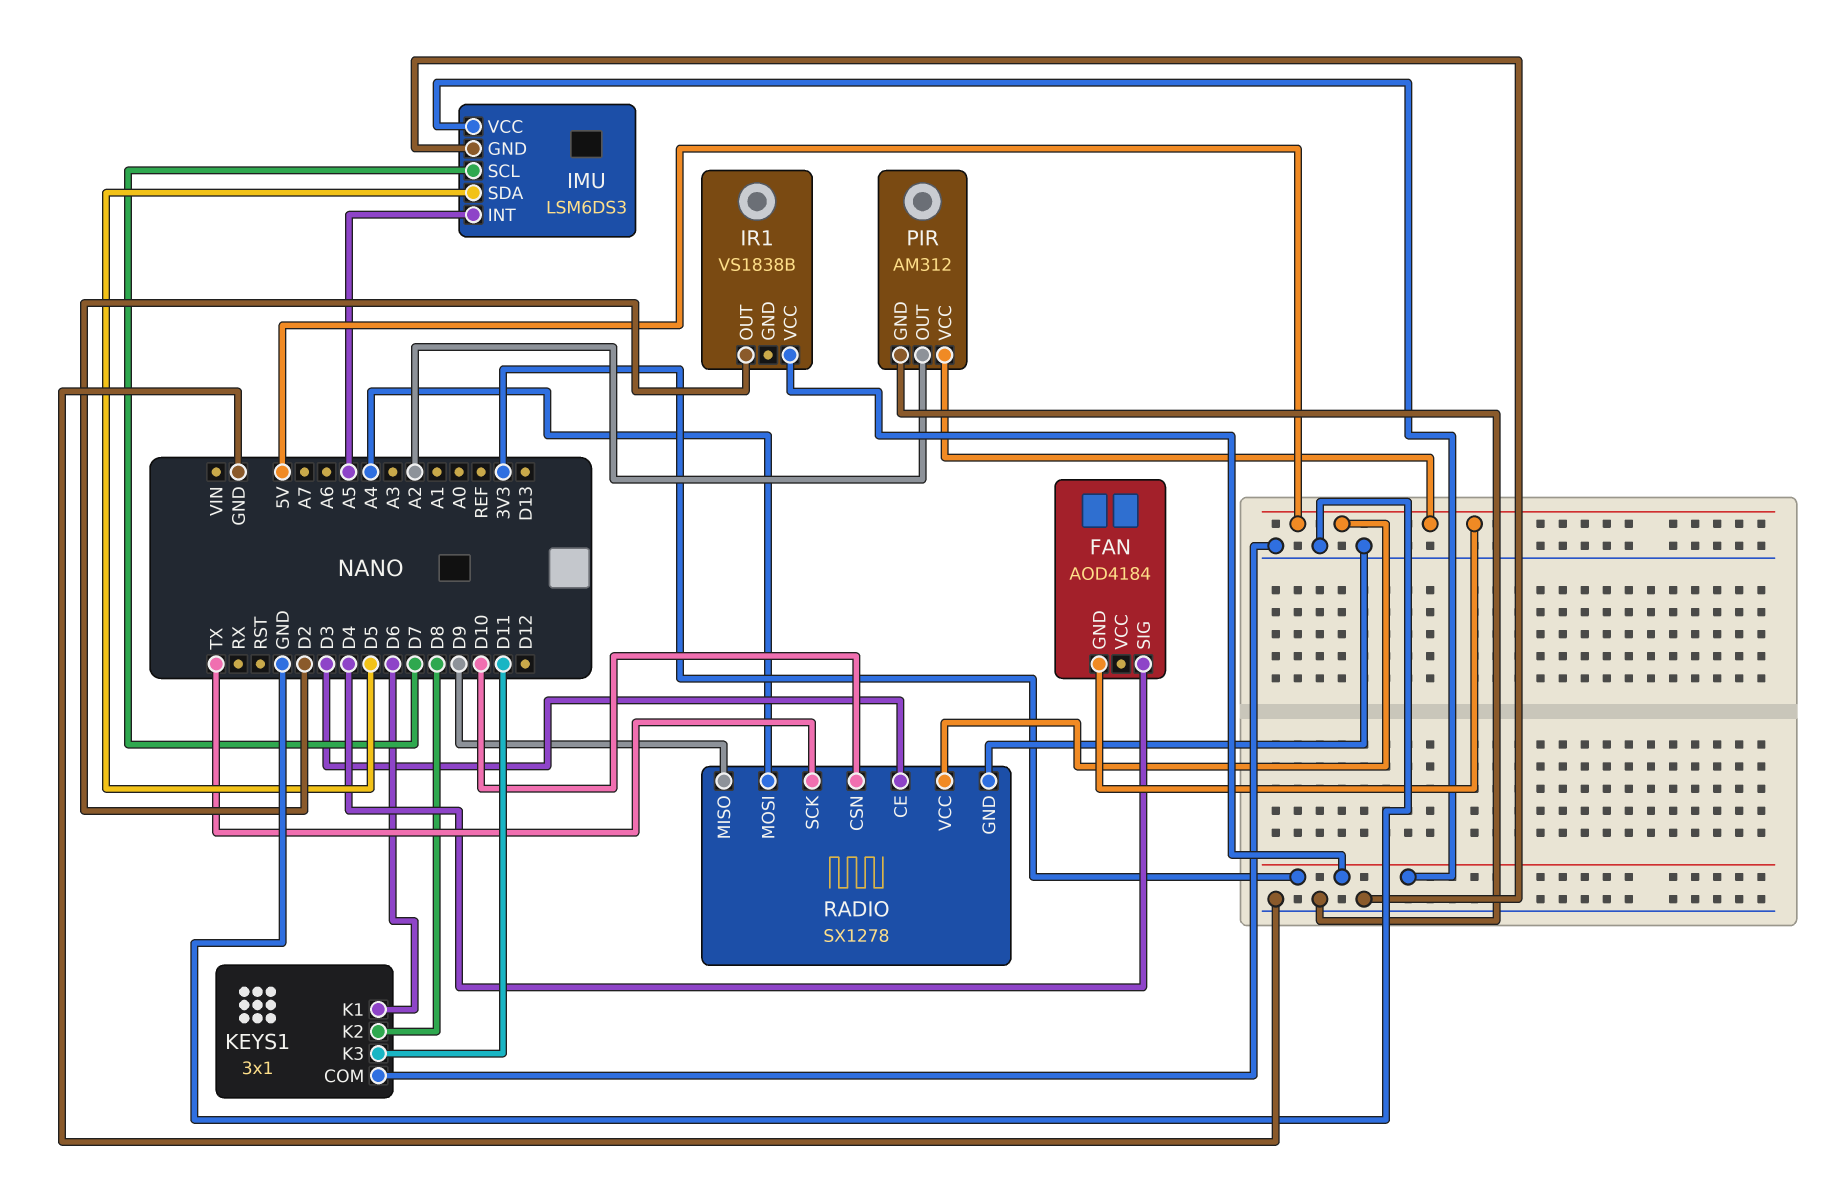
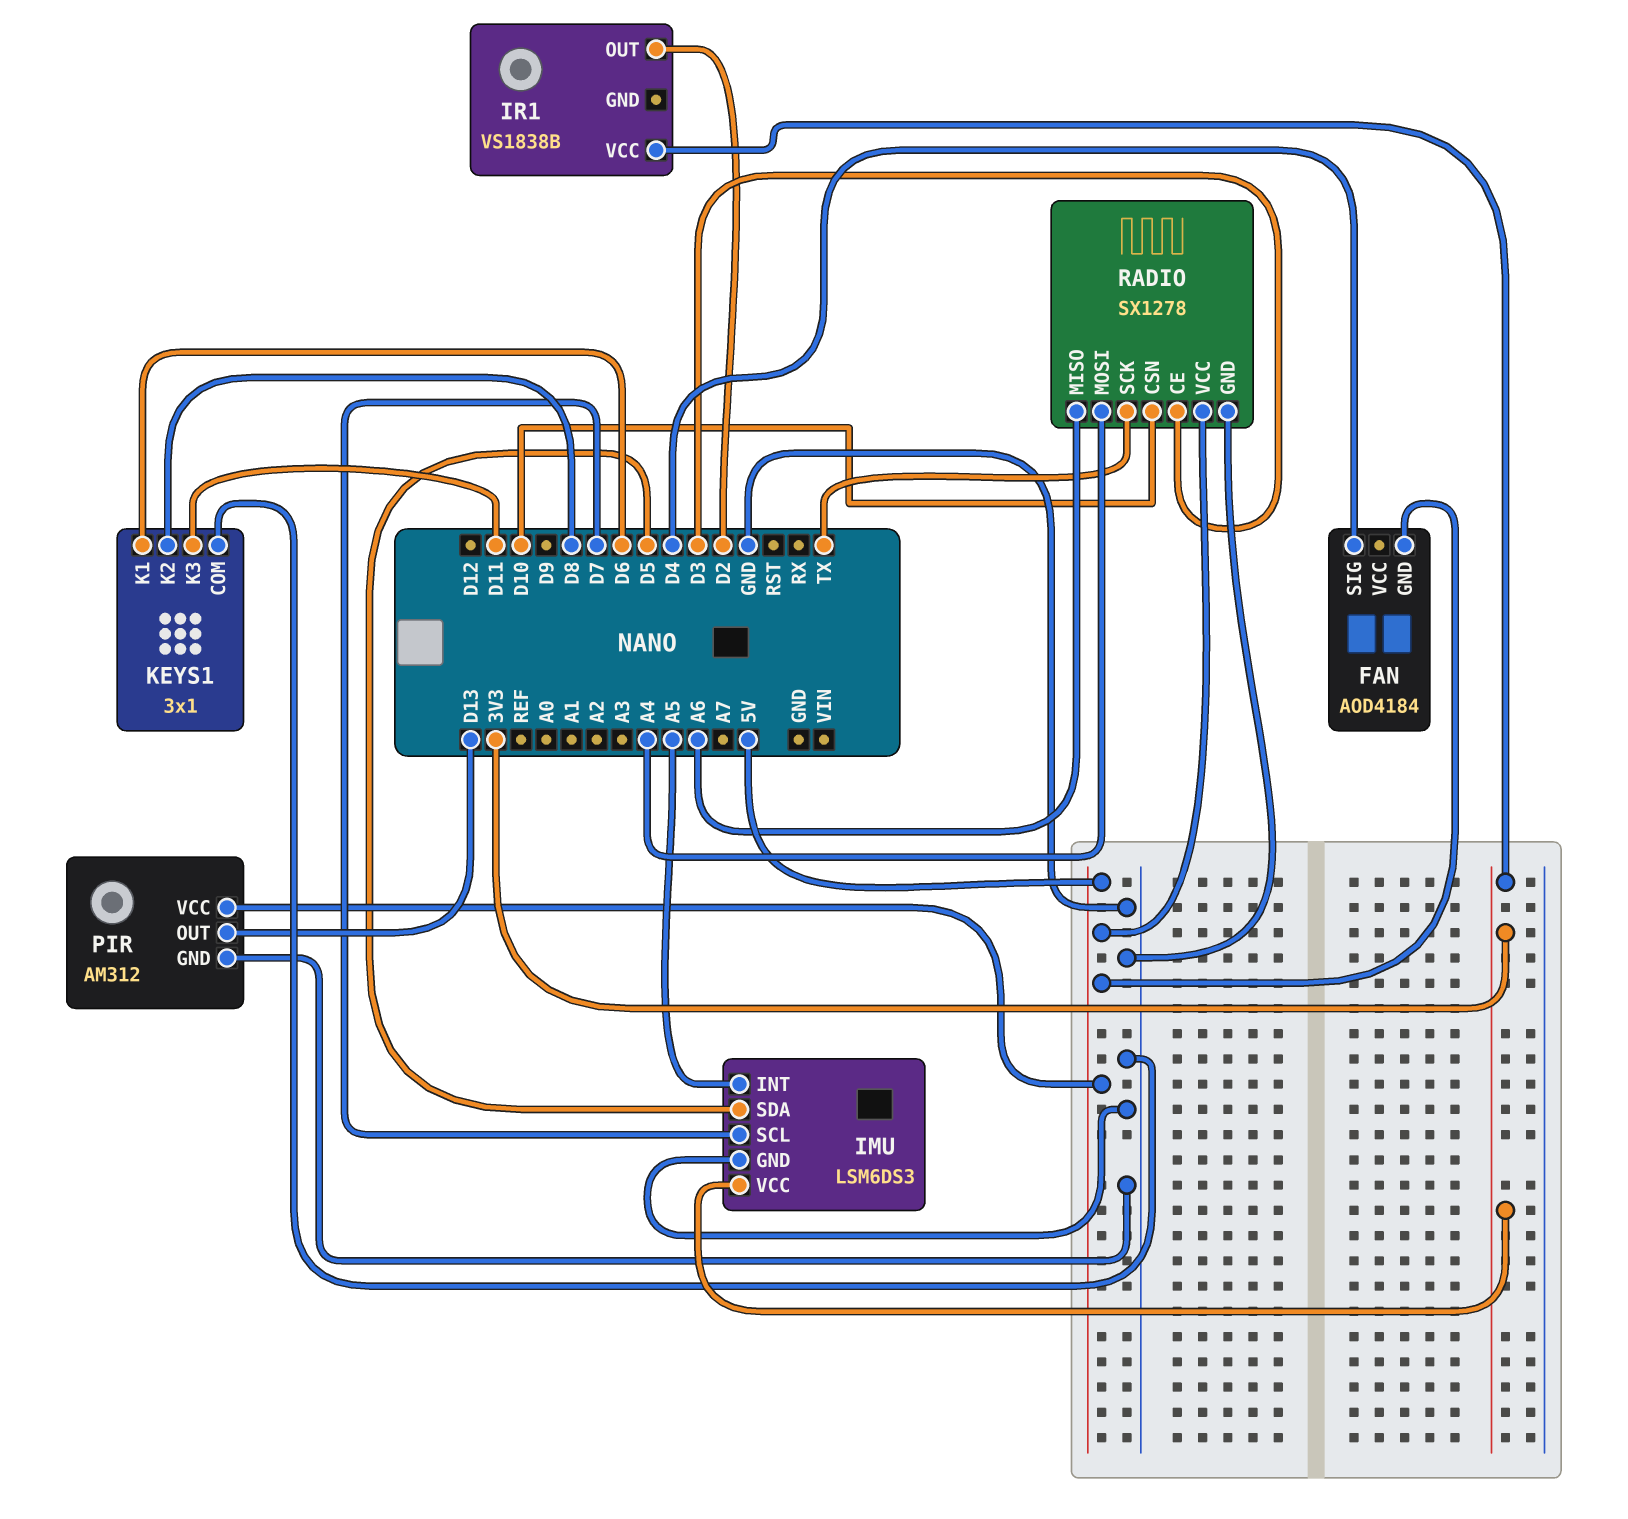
PIR pin OUT: A2 -> D13
RADIO pin MISO: D9 -> A6

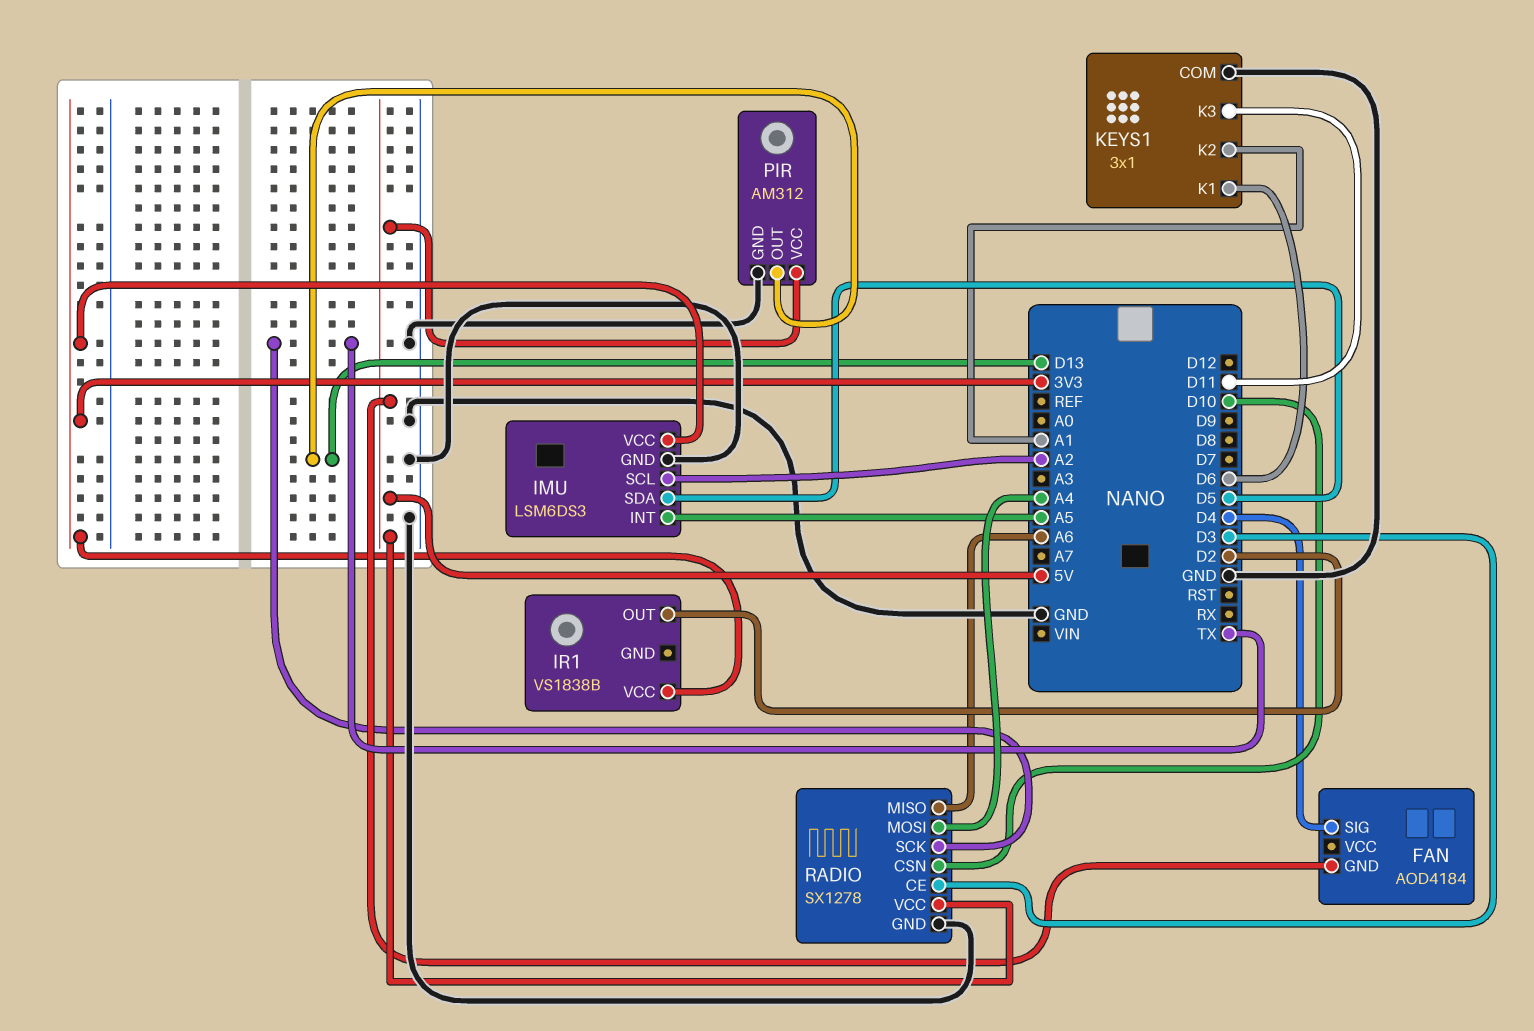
IMU pin SCL: D7 -> A2
KEYS1 pin K2: D8 -> A1

